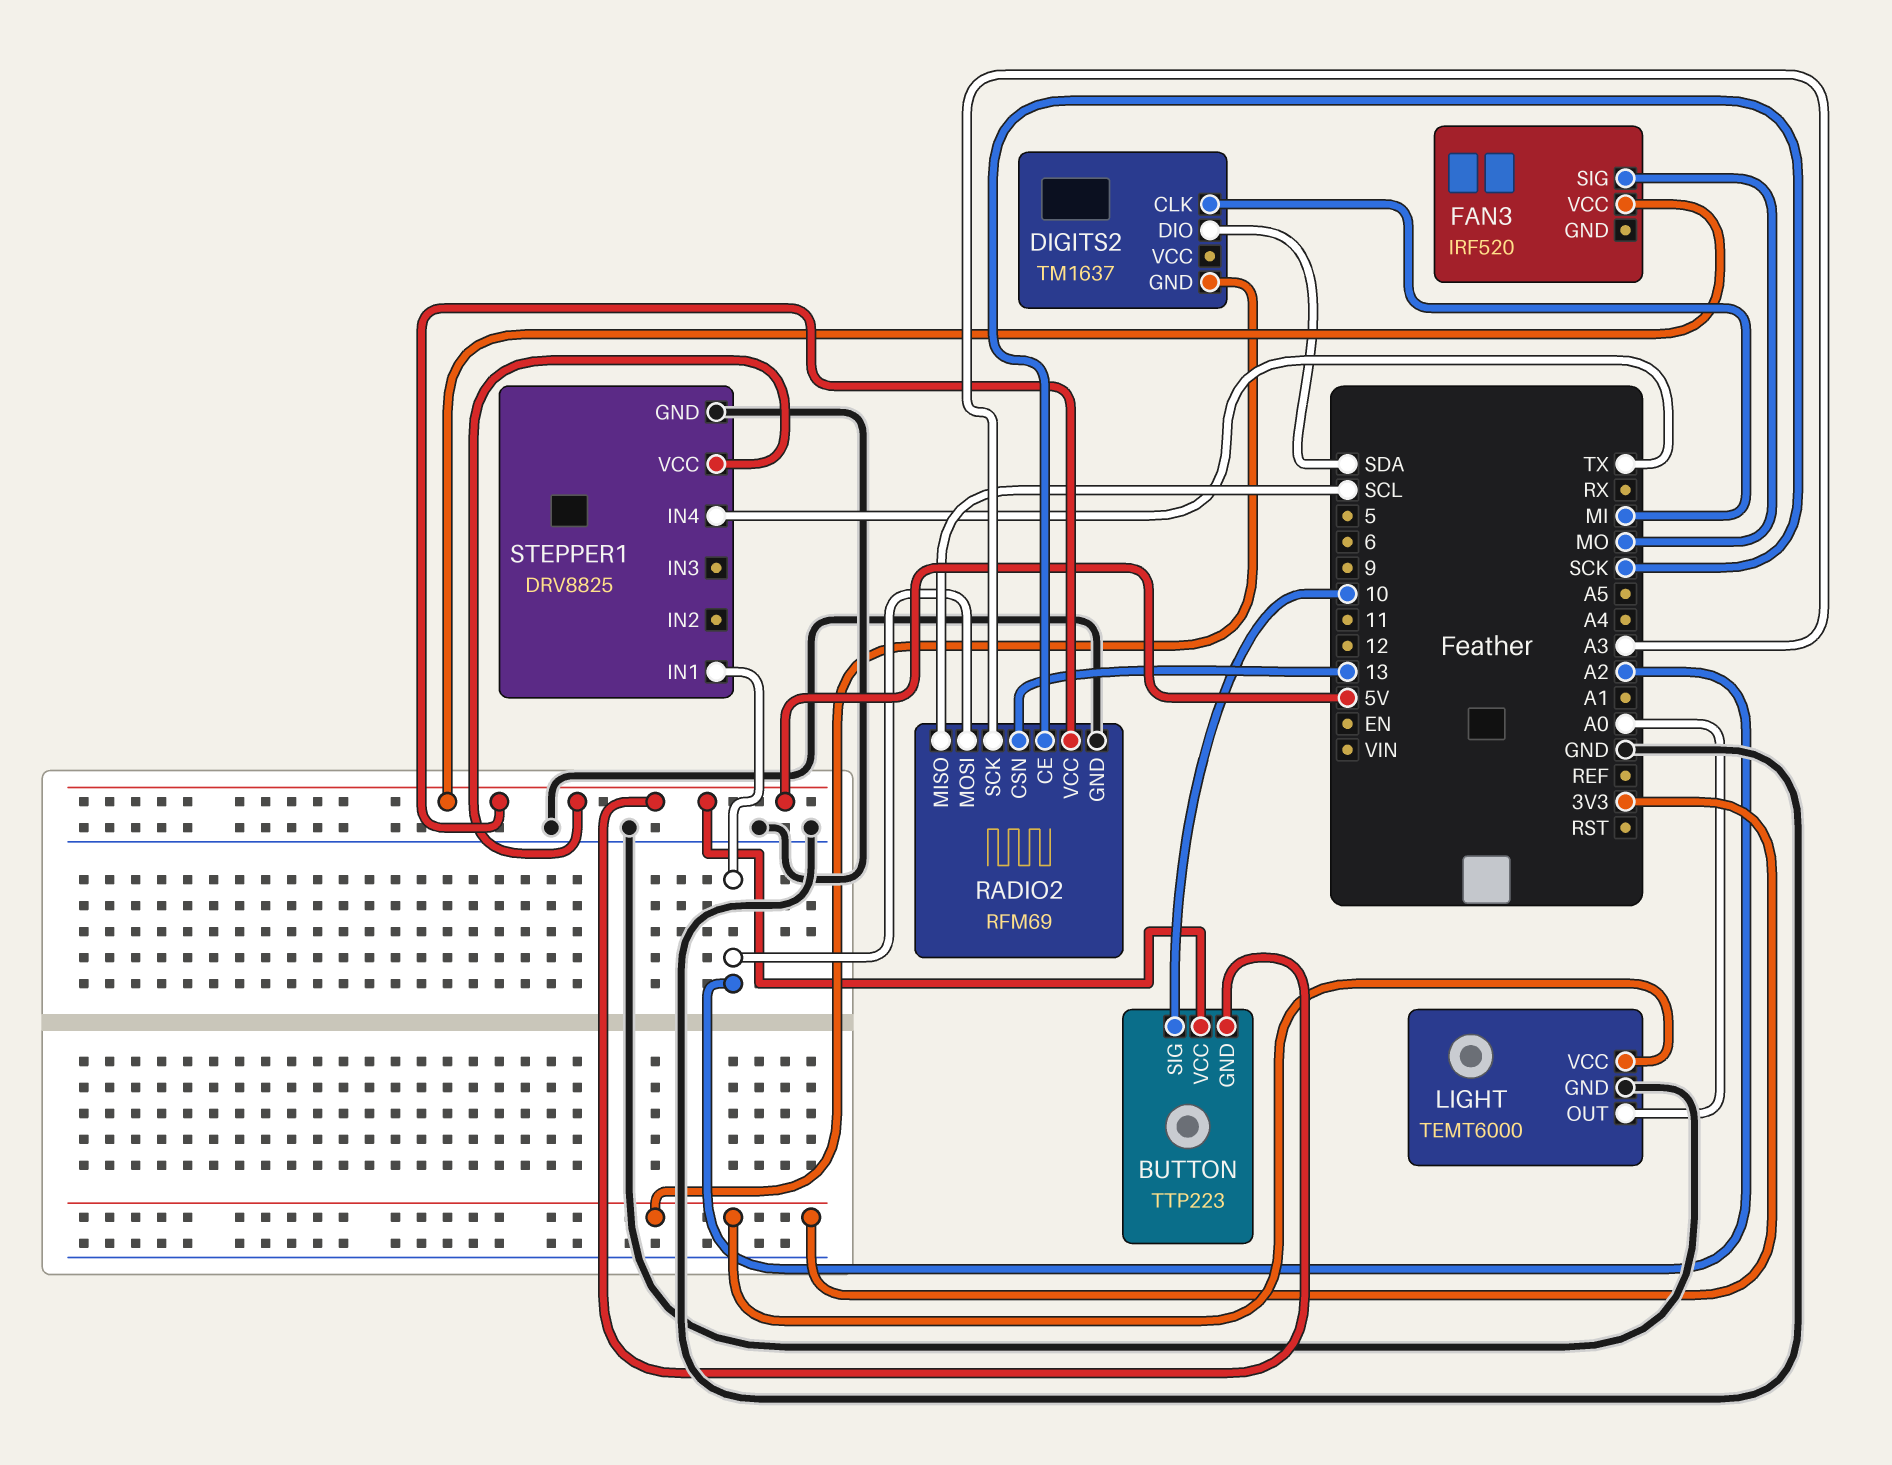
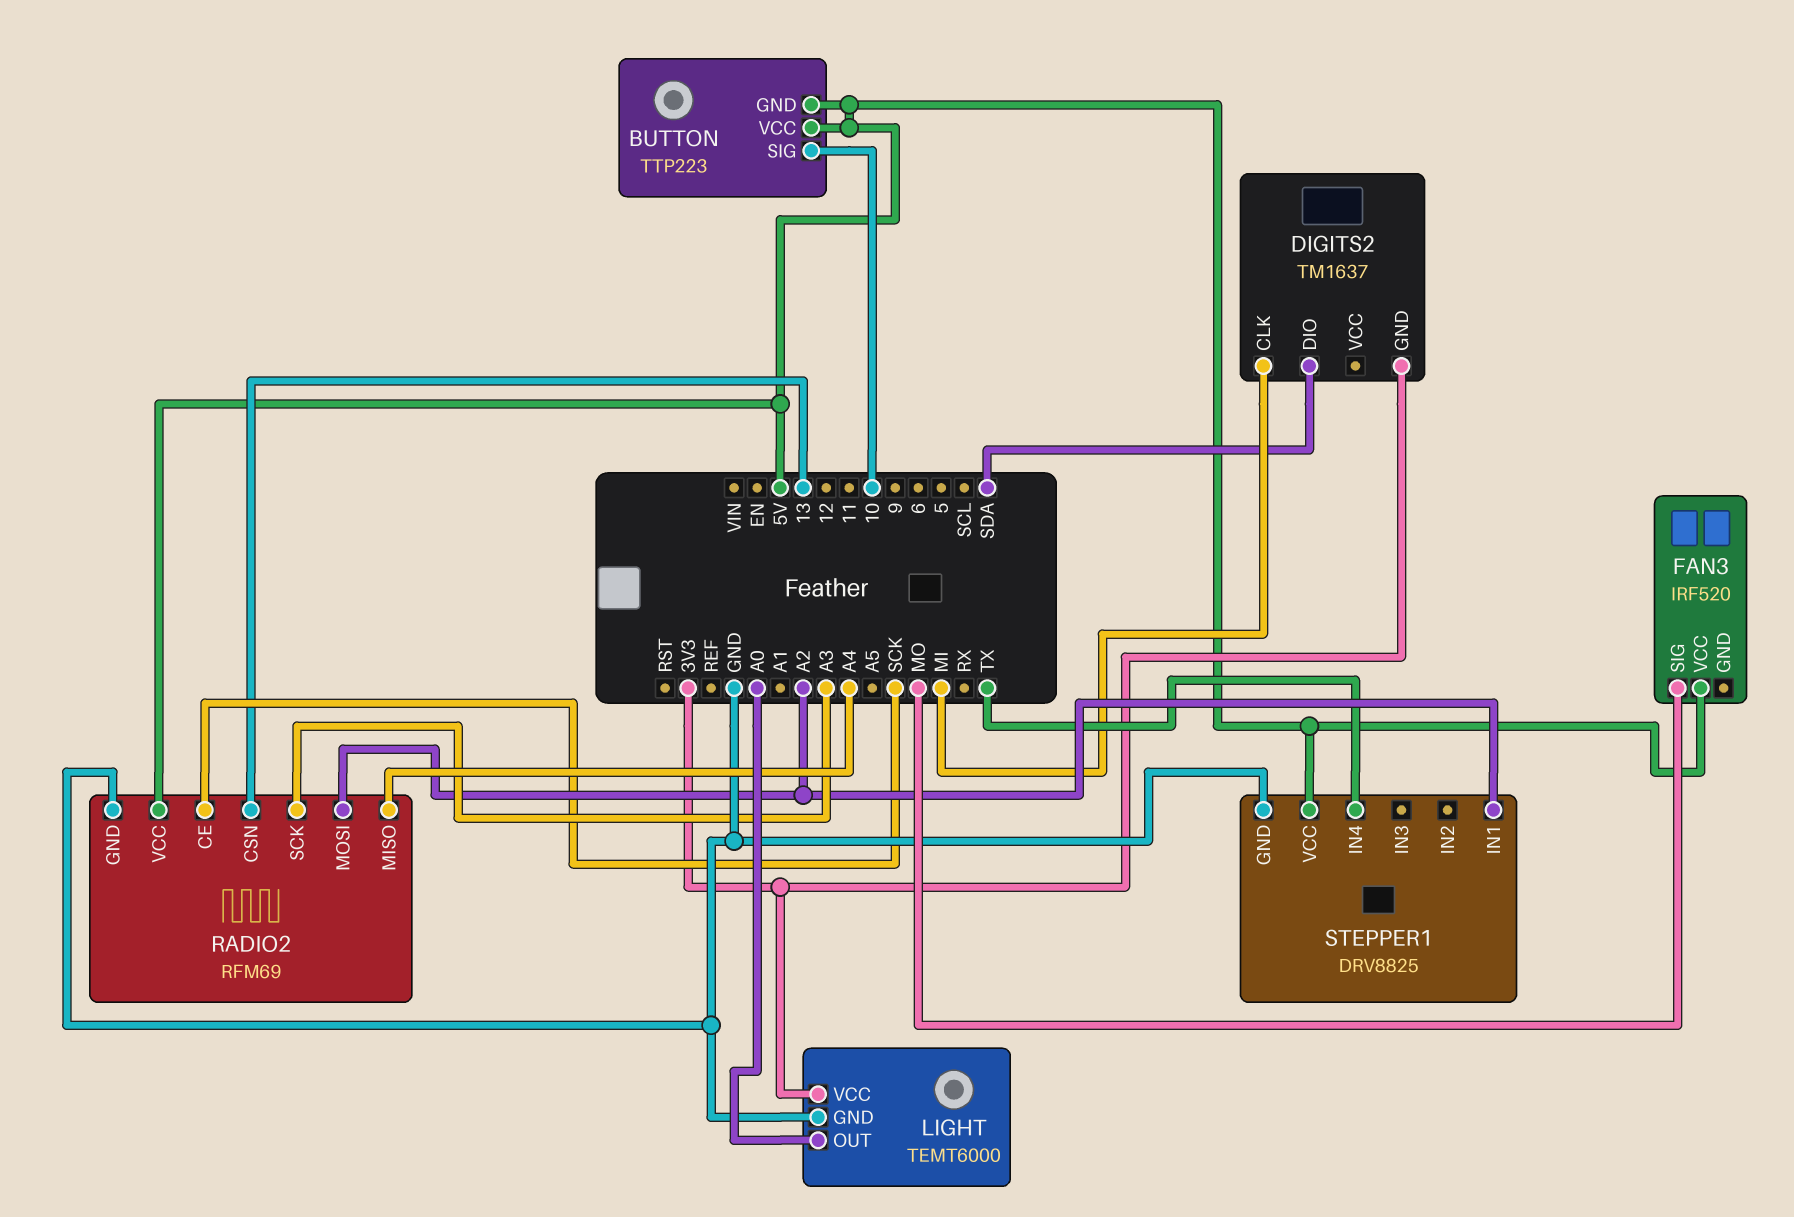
RADIO2 pin MISO: SCL -> A4

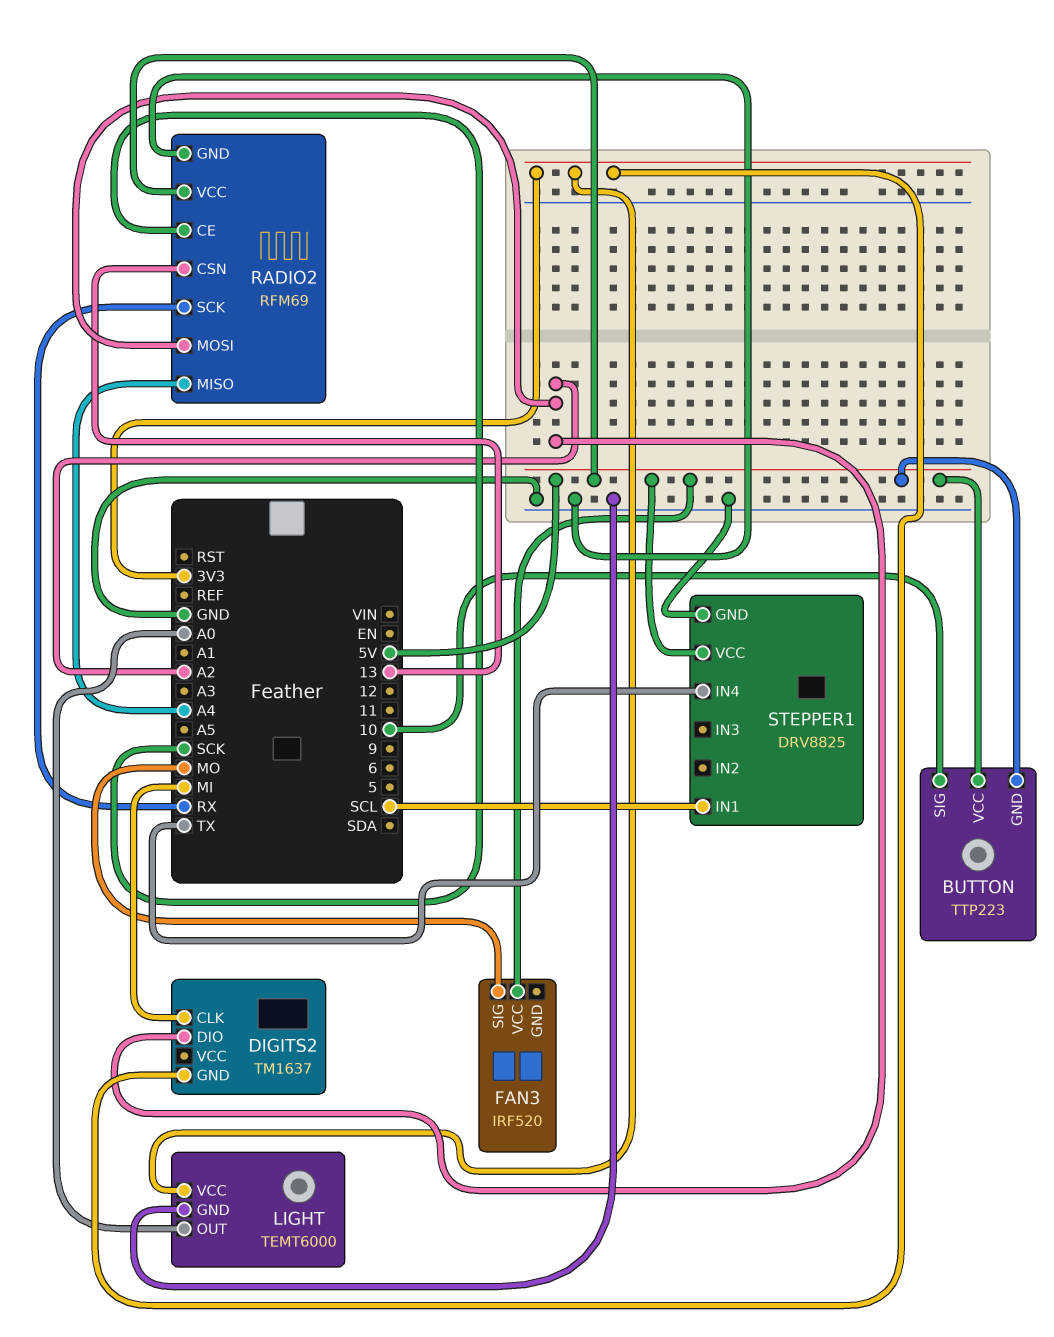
DIGITS2 pin DIO: SDA -> A2
RADIO2 pin SCK: A3 -> RX
STEPPER1 pin IN1: A2 -> SCL

